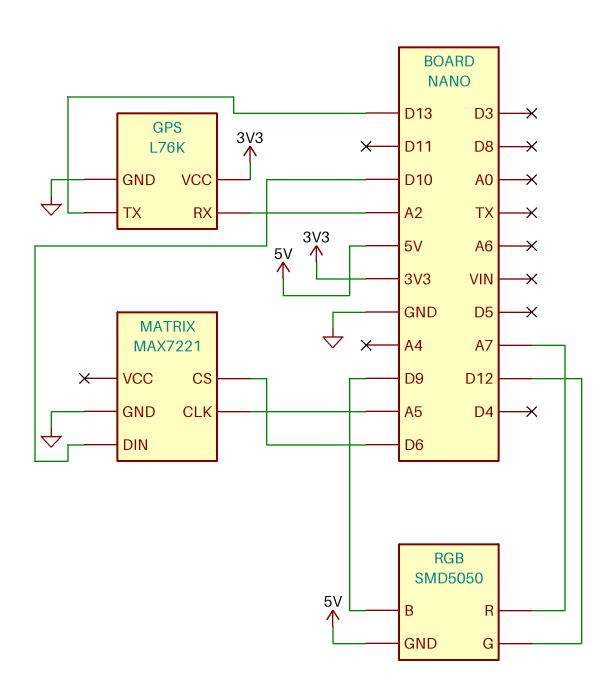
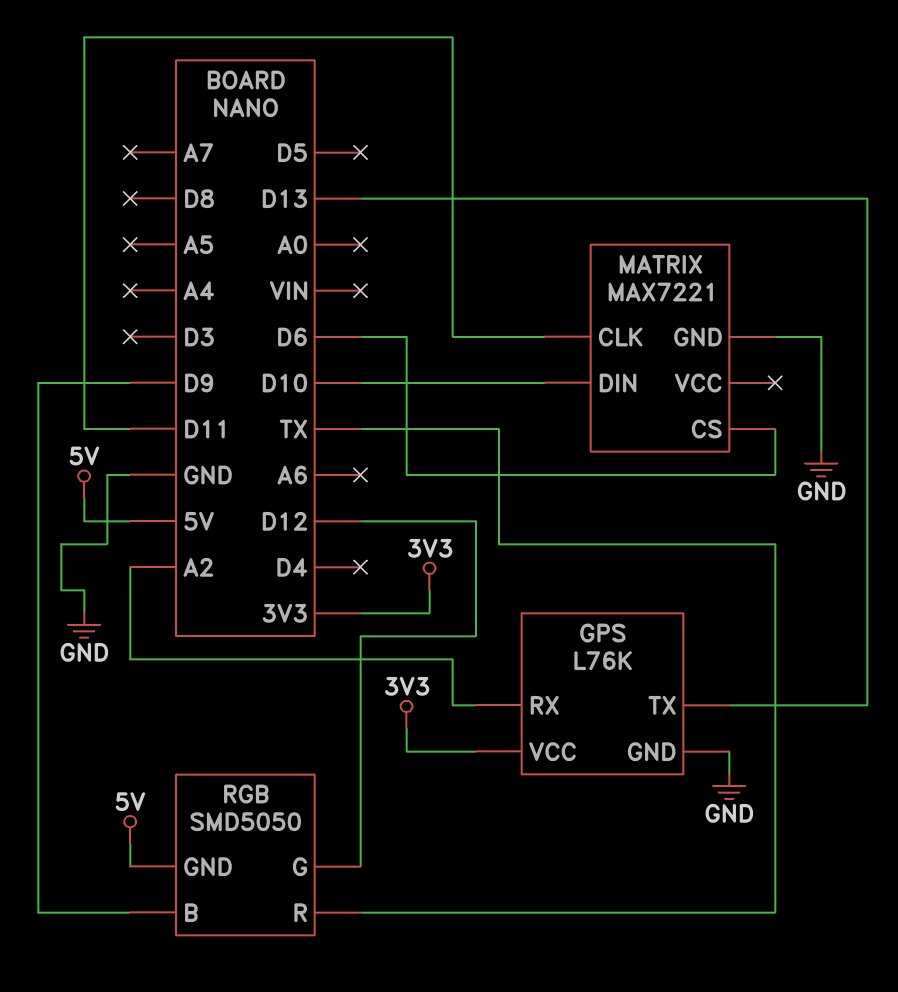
MATRIX pin CLK: A5 -> D11
RGB pin R: A7 -> TX

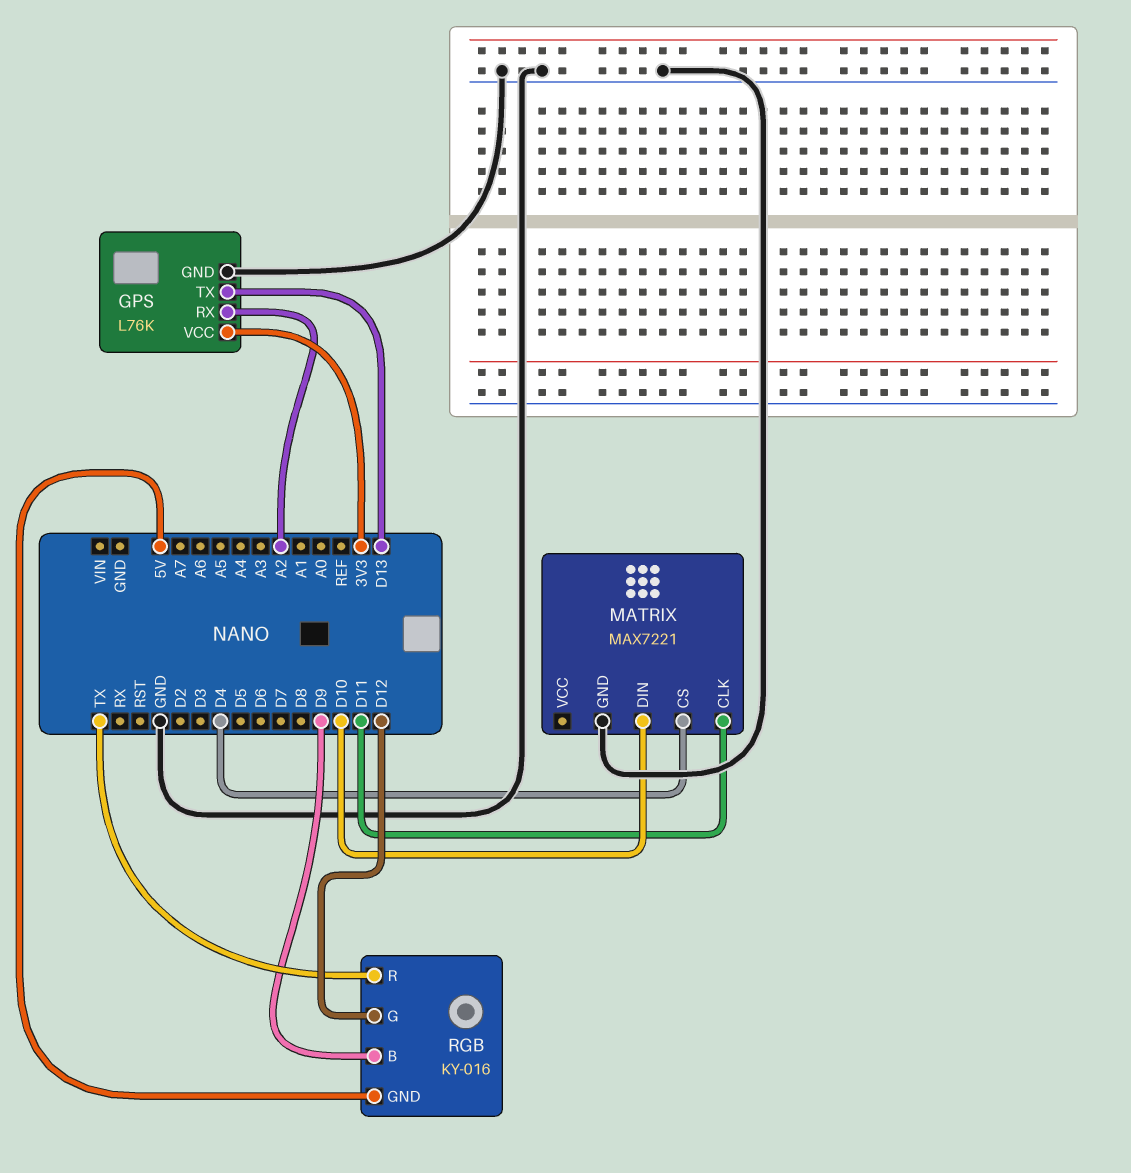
MATRIX pin CS: D6 -> D4
RGB: SMD5050 -> KY-016

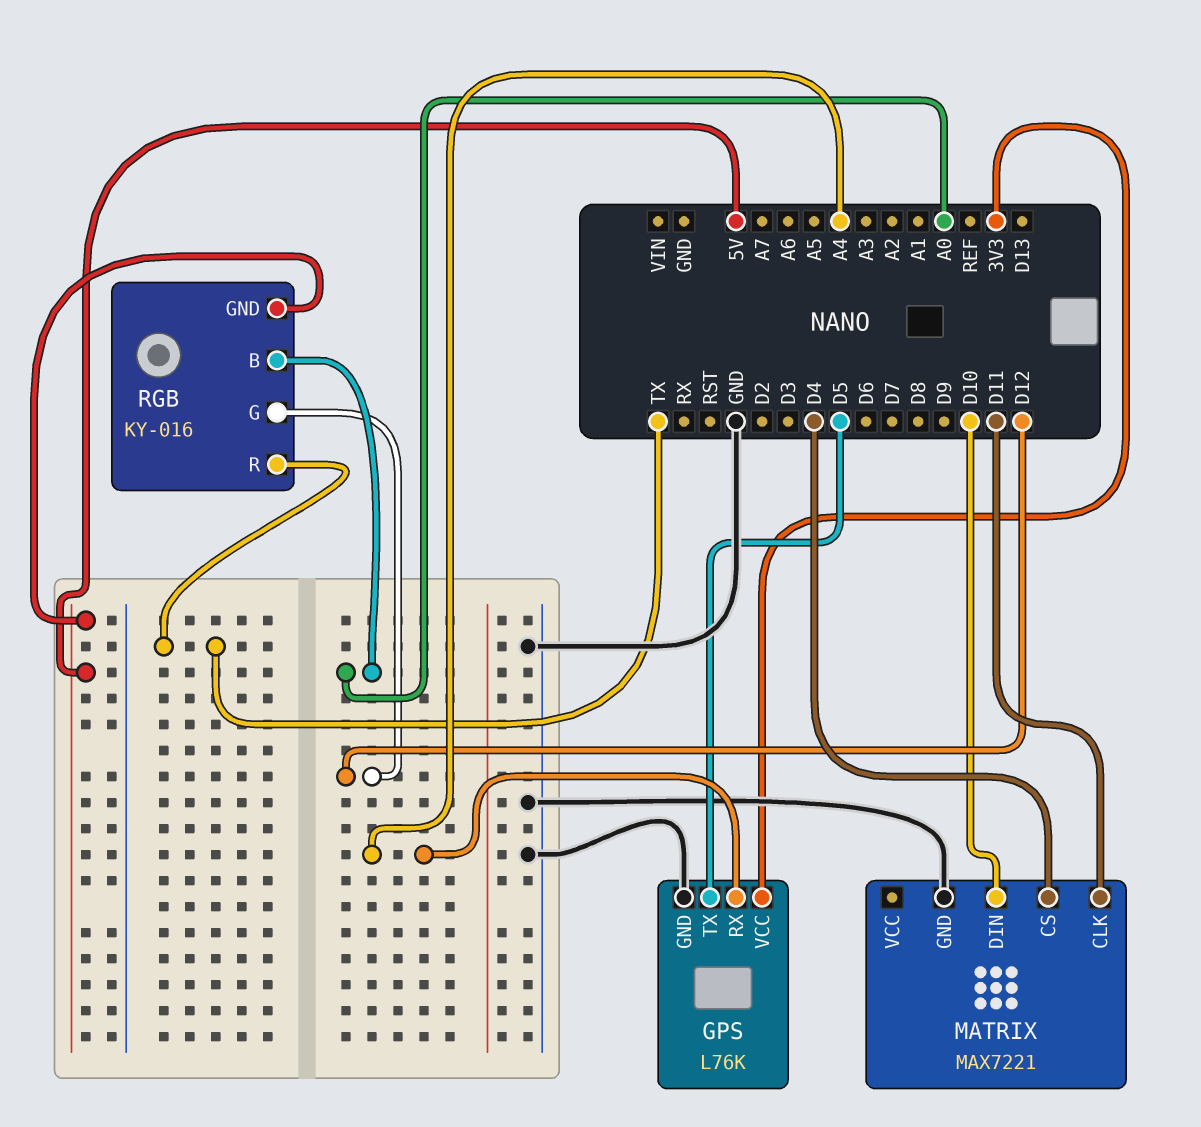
GPS pin RX: A2 -> A4
GPS pin TX: D13 -> D5
RGB pin B: D9 -> A0

